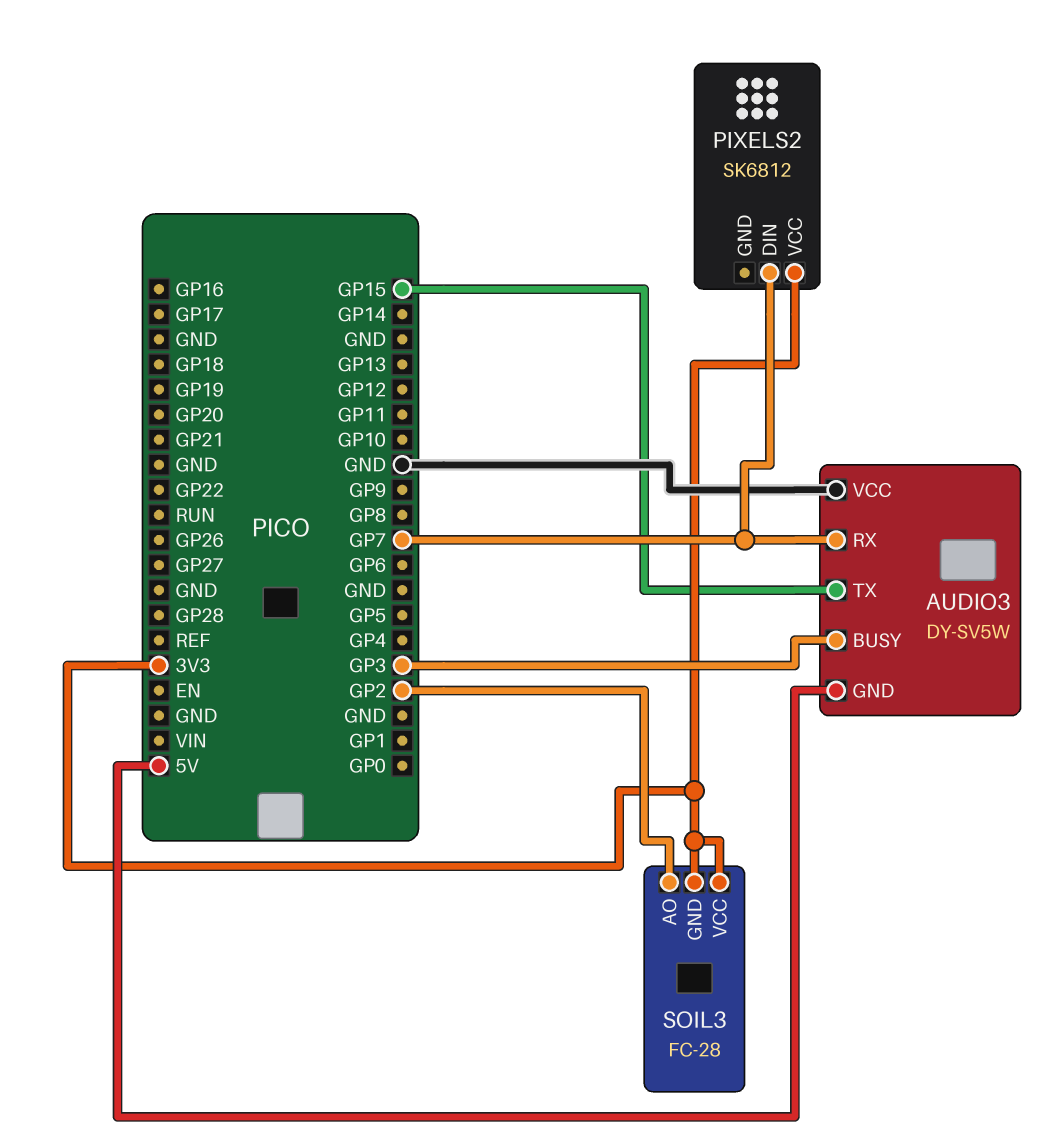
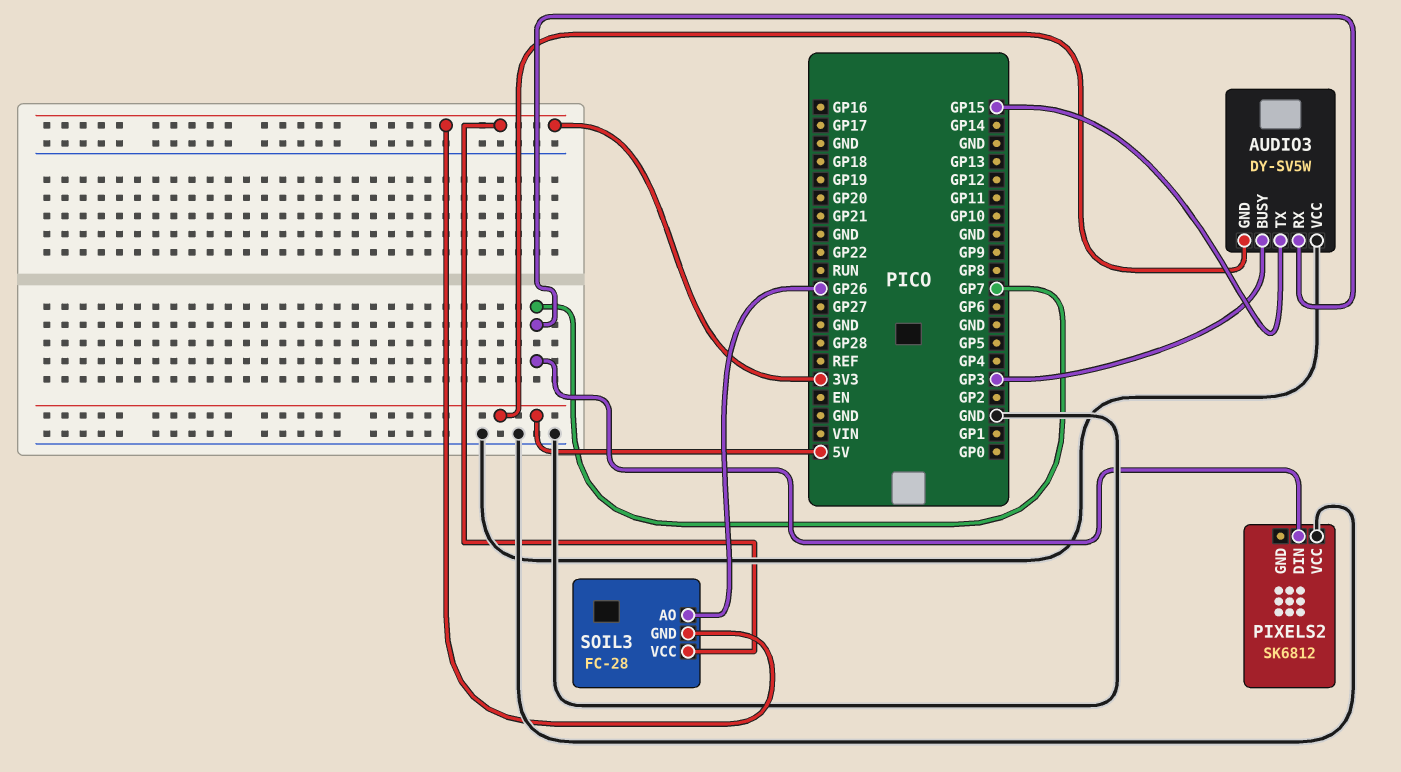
PIXELS2 pin VCC: 3V3 -> GND
SOIL3 pin AO: GP2 -> GP26

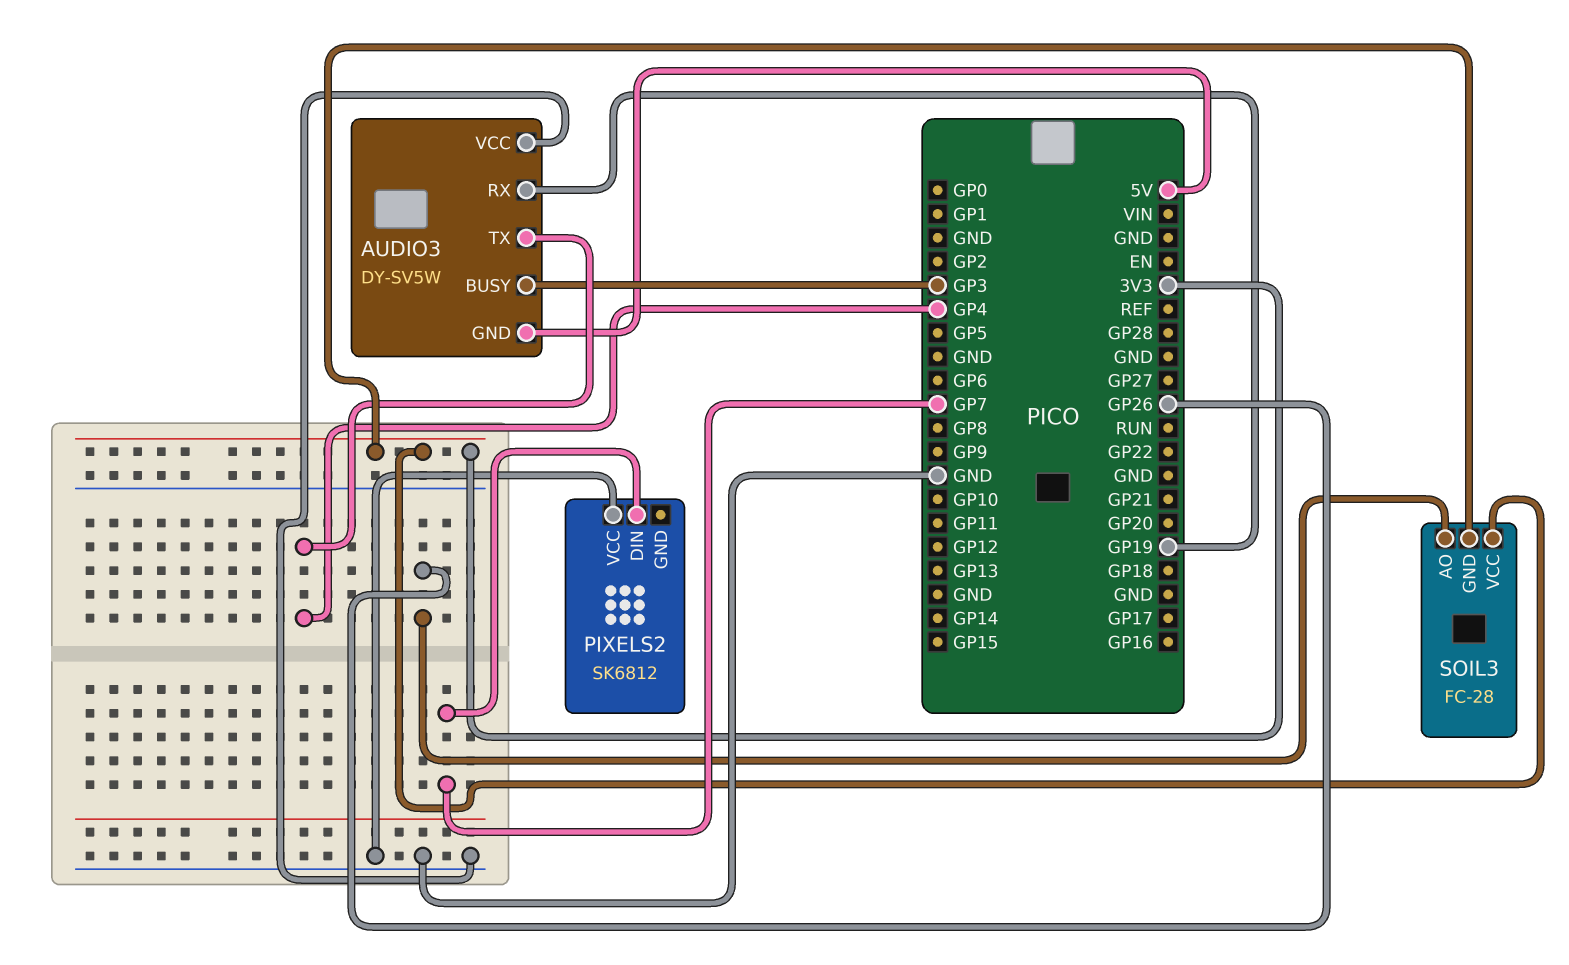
AUDIO3 pin RX: GP7 -> GP19
AUDIO3 pin TX: GP15 -> GP4

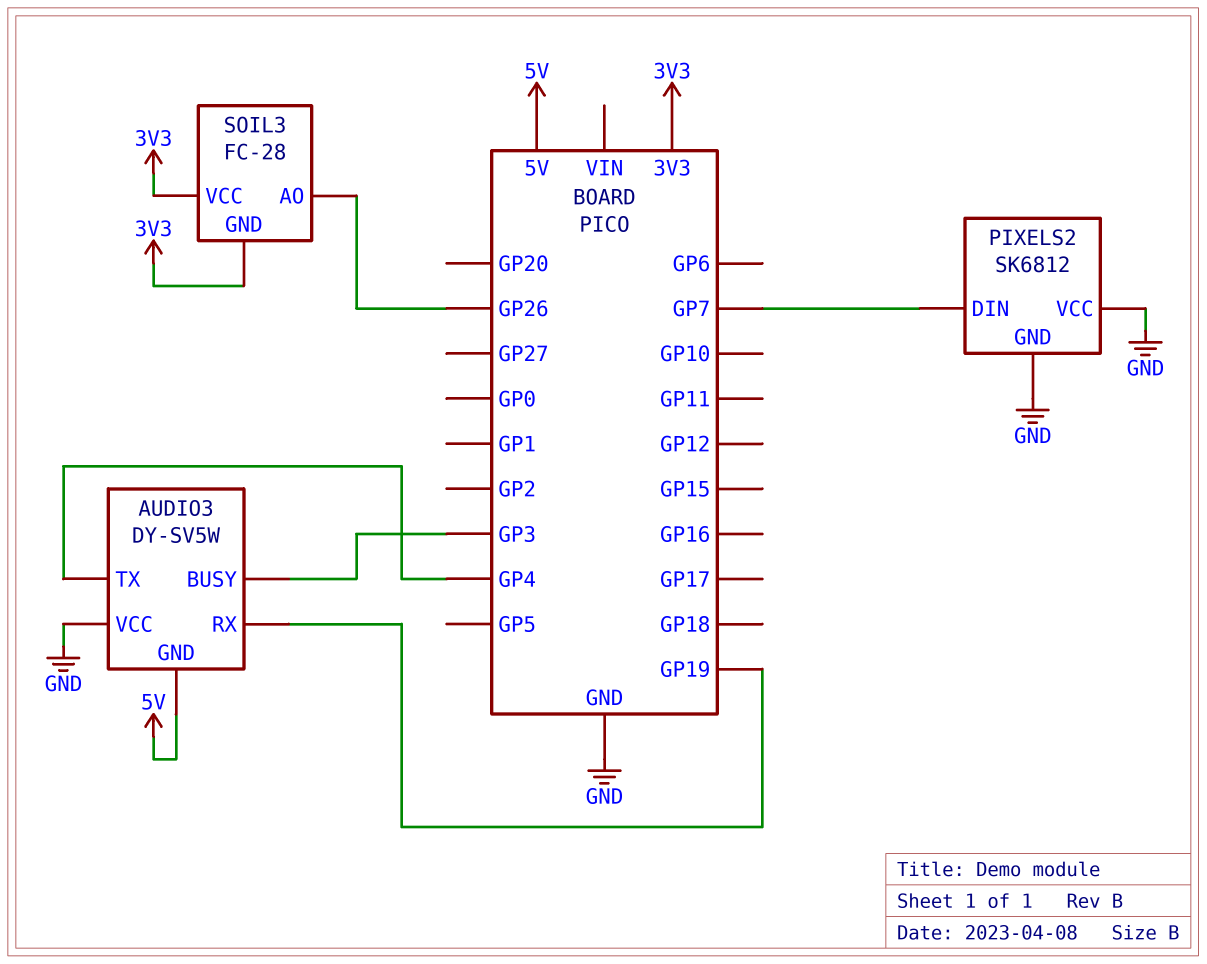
PIXELS2 pin GND: none -> GND

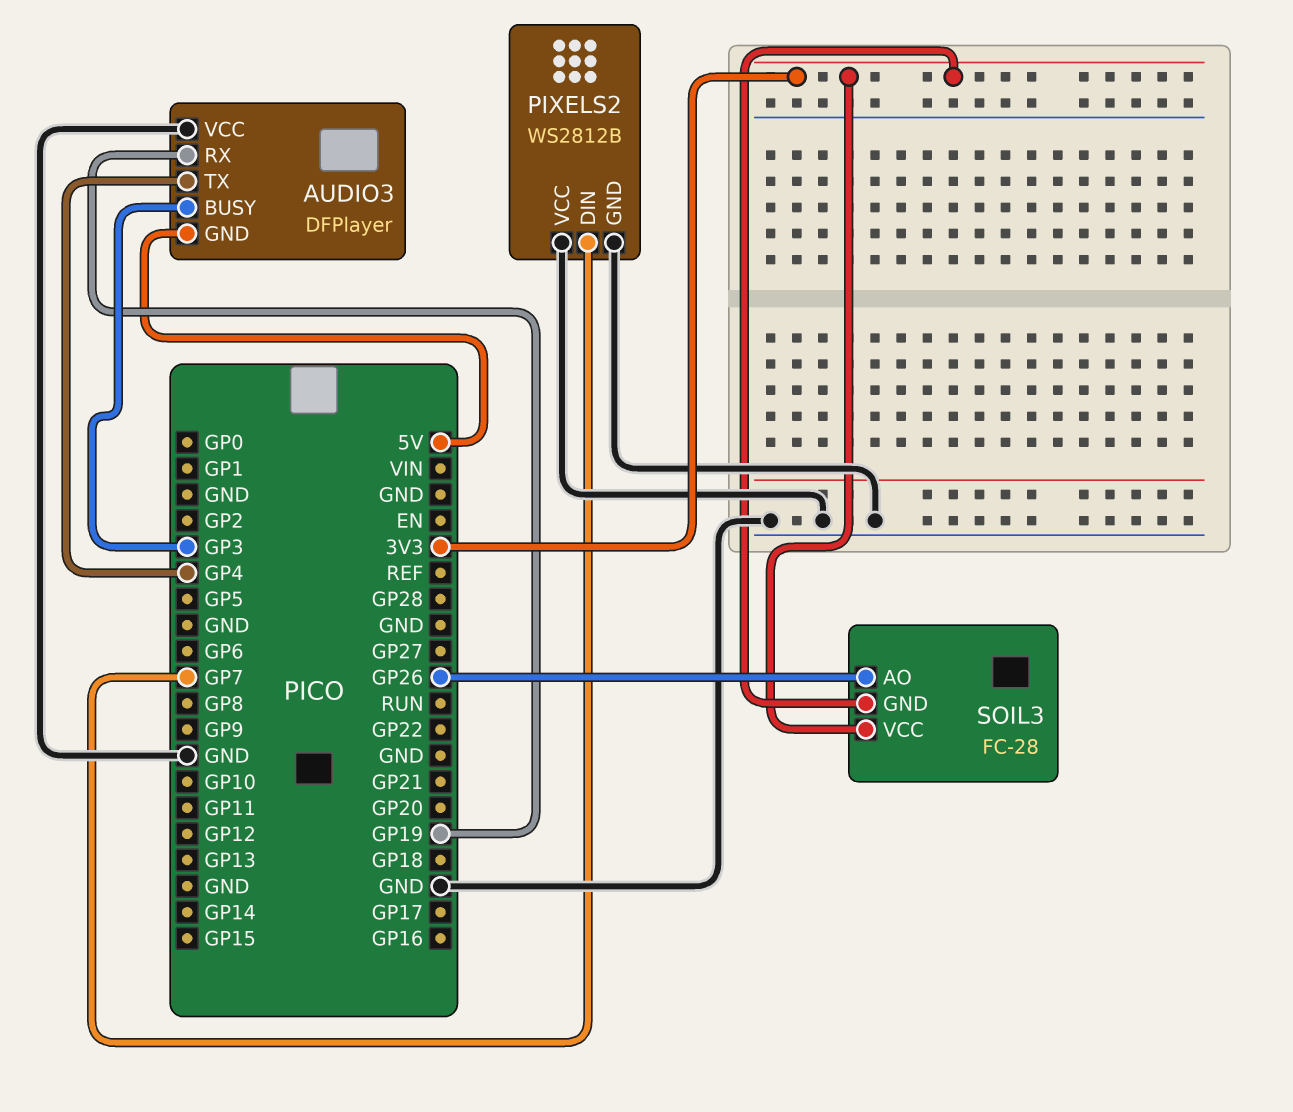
AUDIO3: DY-SV5W -> DFPlayer
PIXELS2: SK6812 -> WS2812B

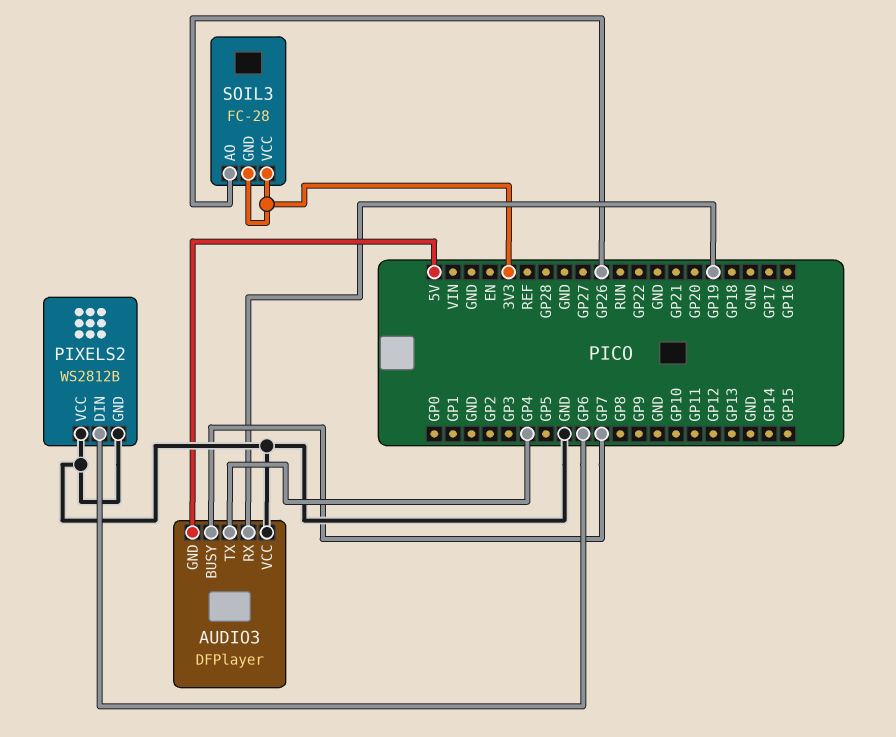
AUDIO3 pin BUSY: GP3 -> GP7
PIXELS2 pin DIN: GP7 -> GP6

